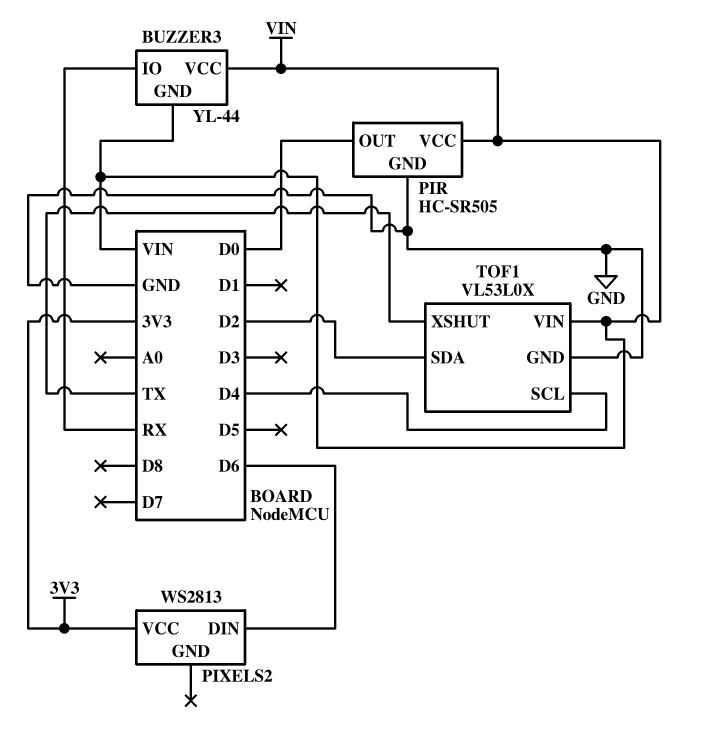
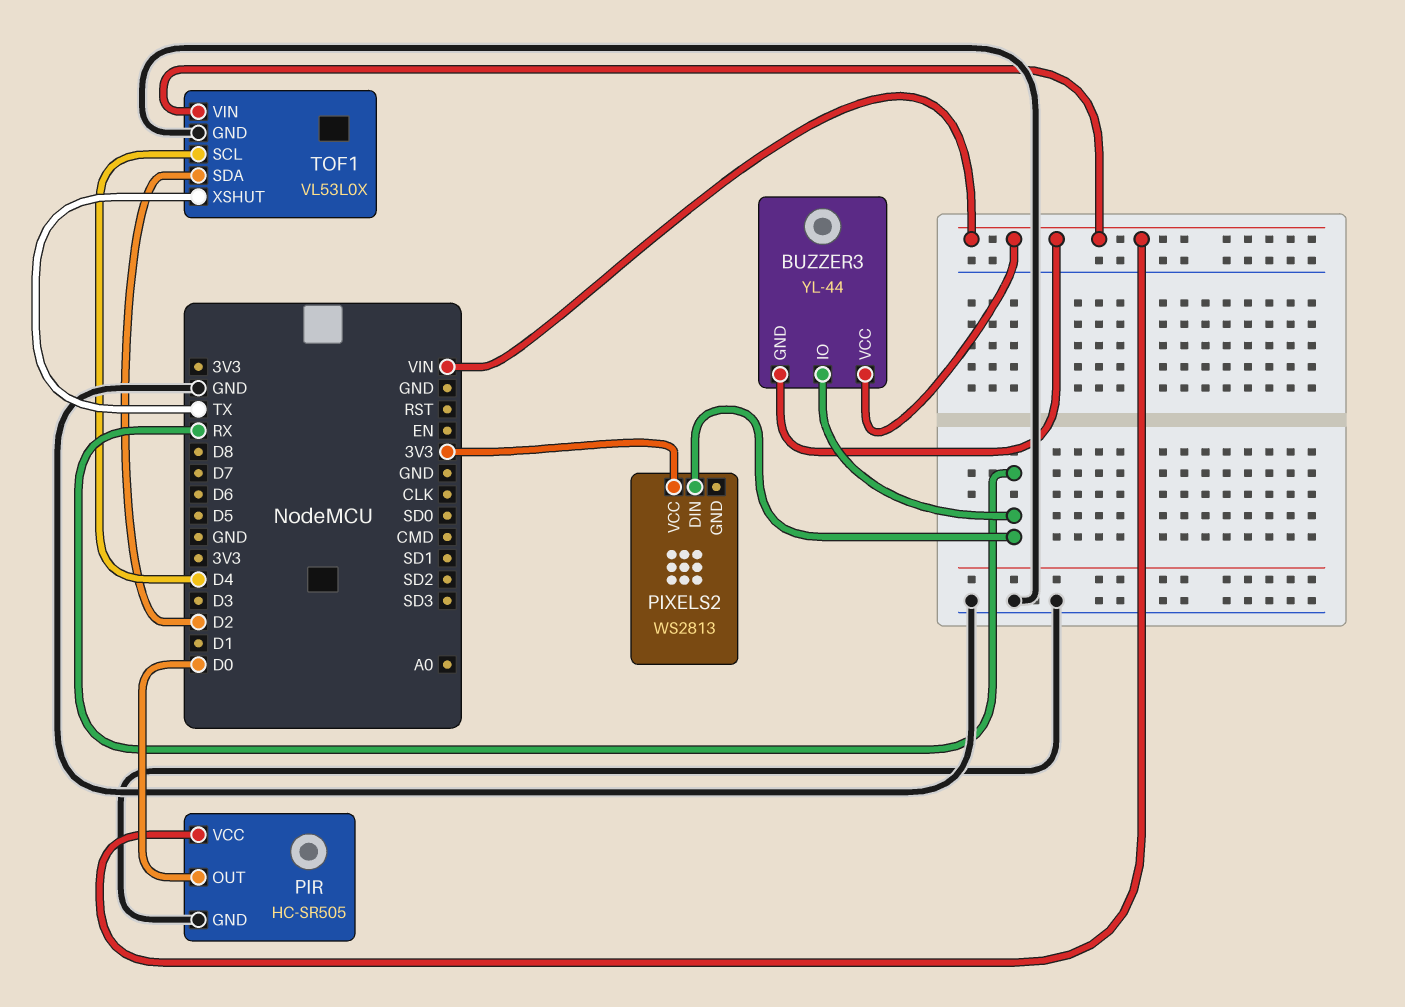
PIXELS2 pin DIN: D6 -> RX

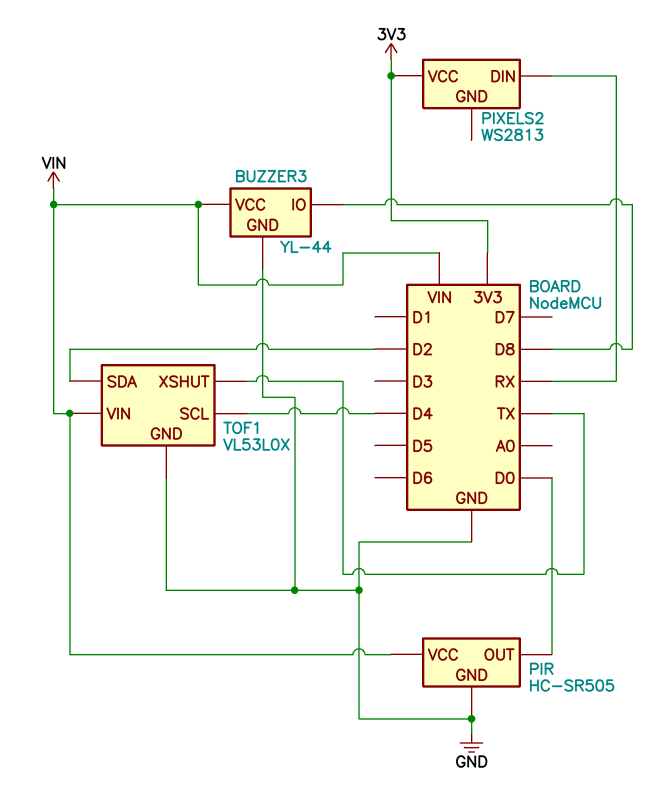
BUZZER3 pin GND: VIN -> GND
BUZZER3 pin IO: RX -> D8

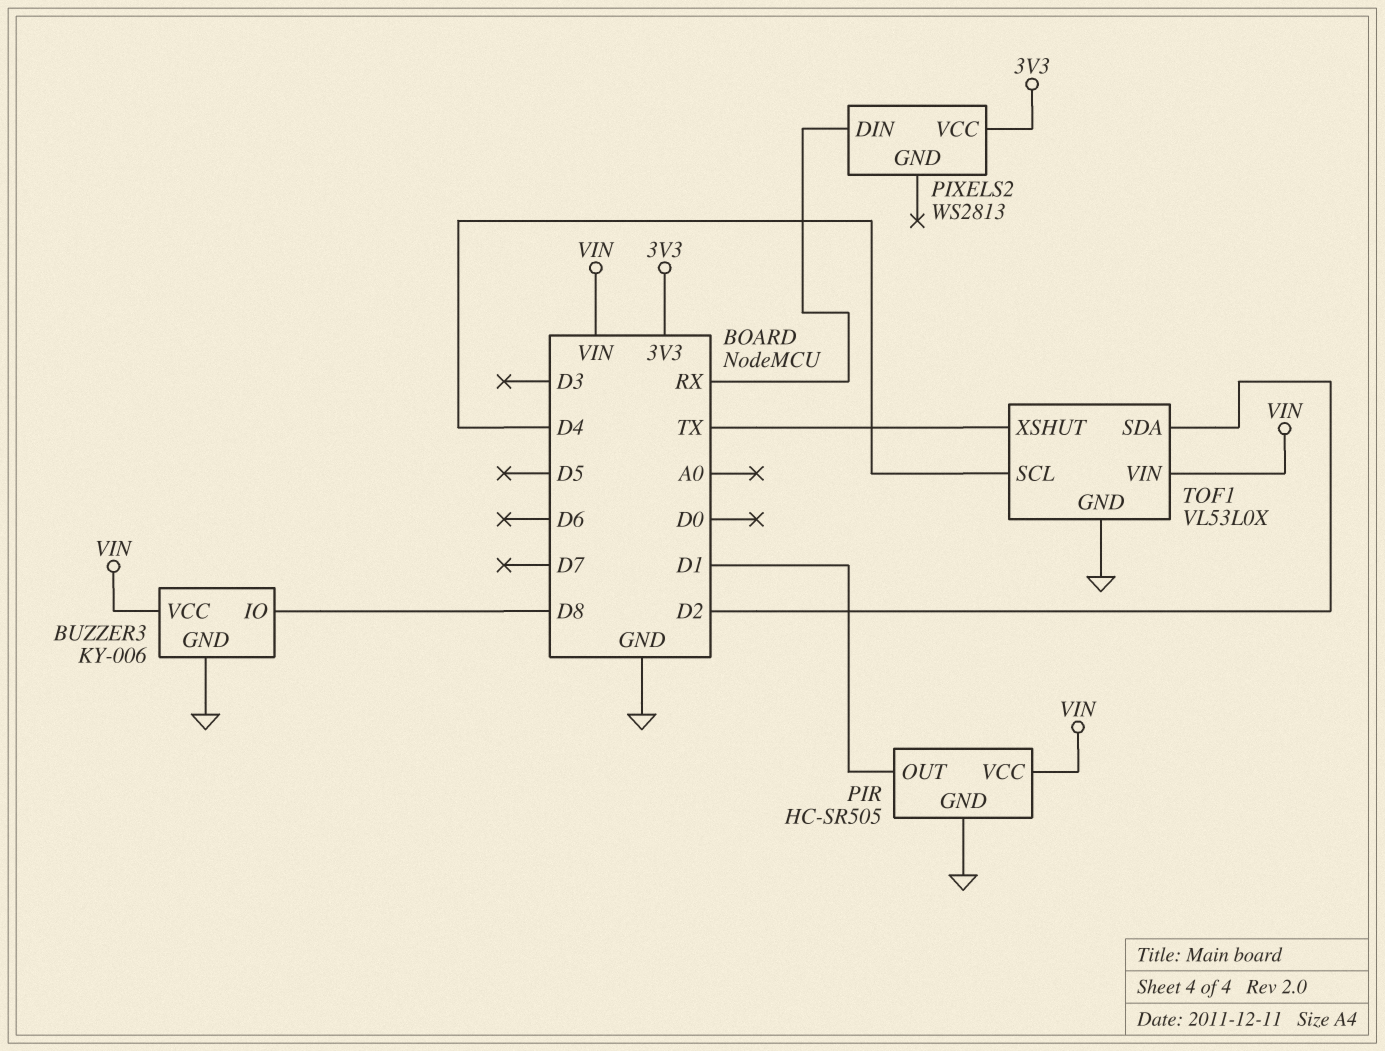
BUZZER3: YL-44 -> KY-006
PIR pin OUT: D0 -> D1

